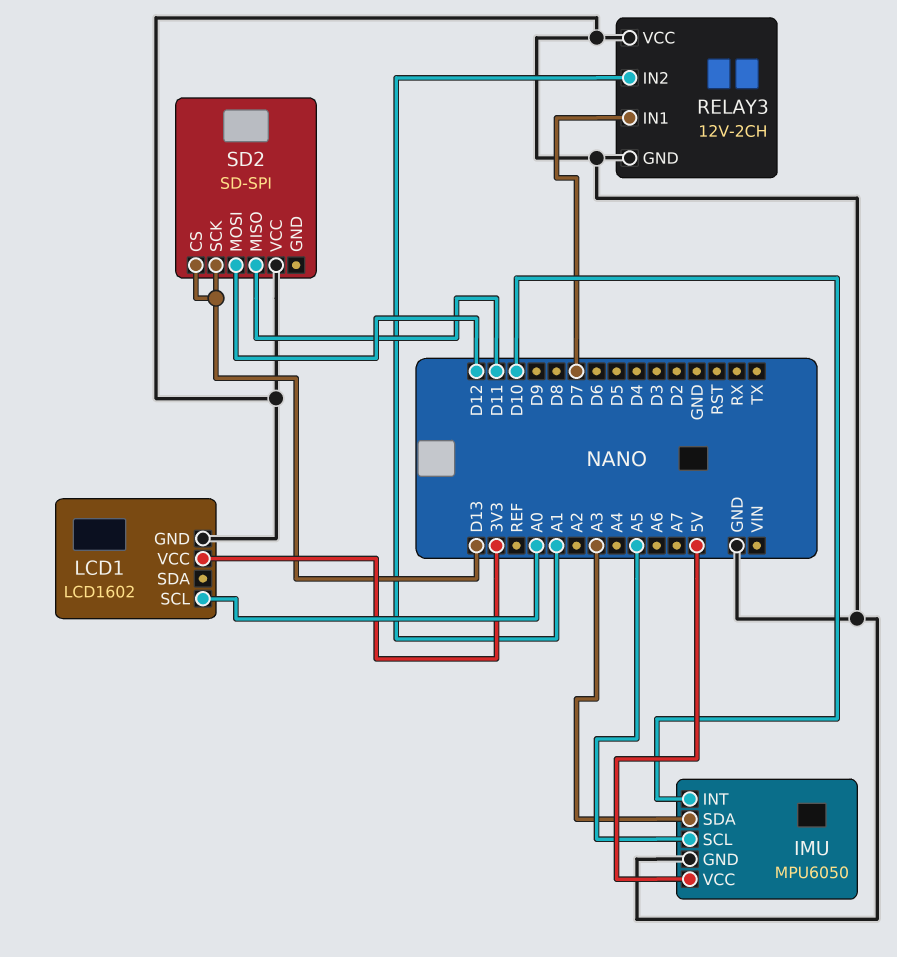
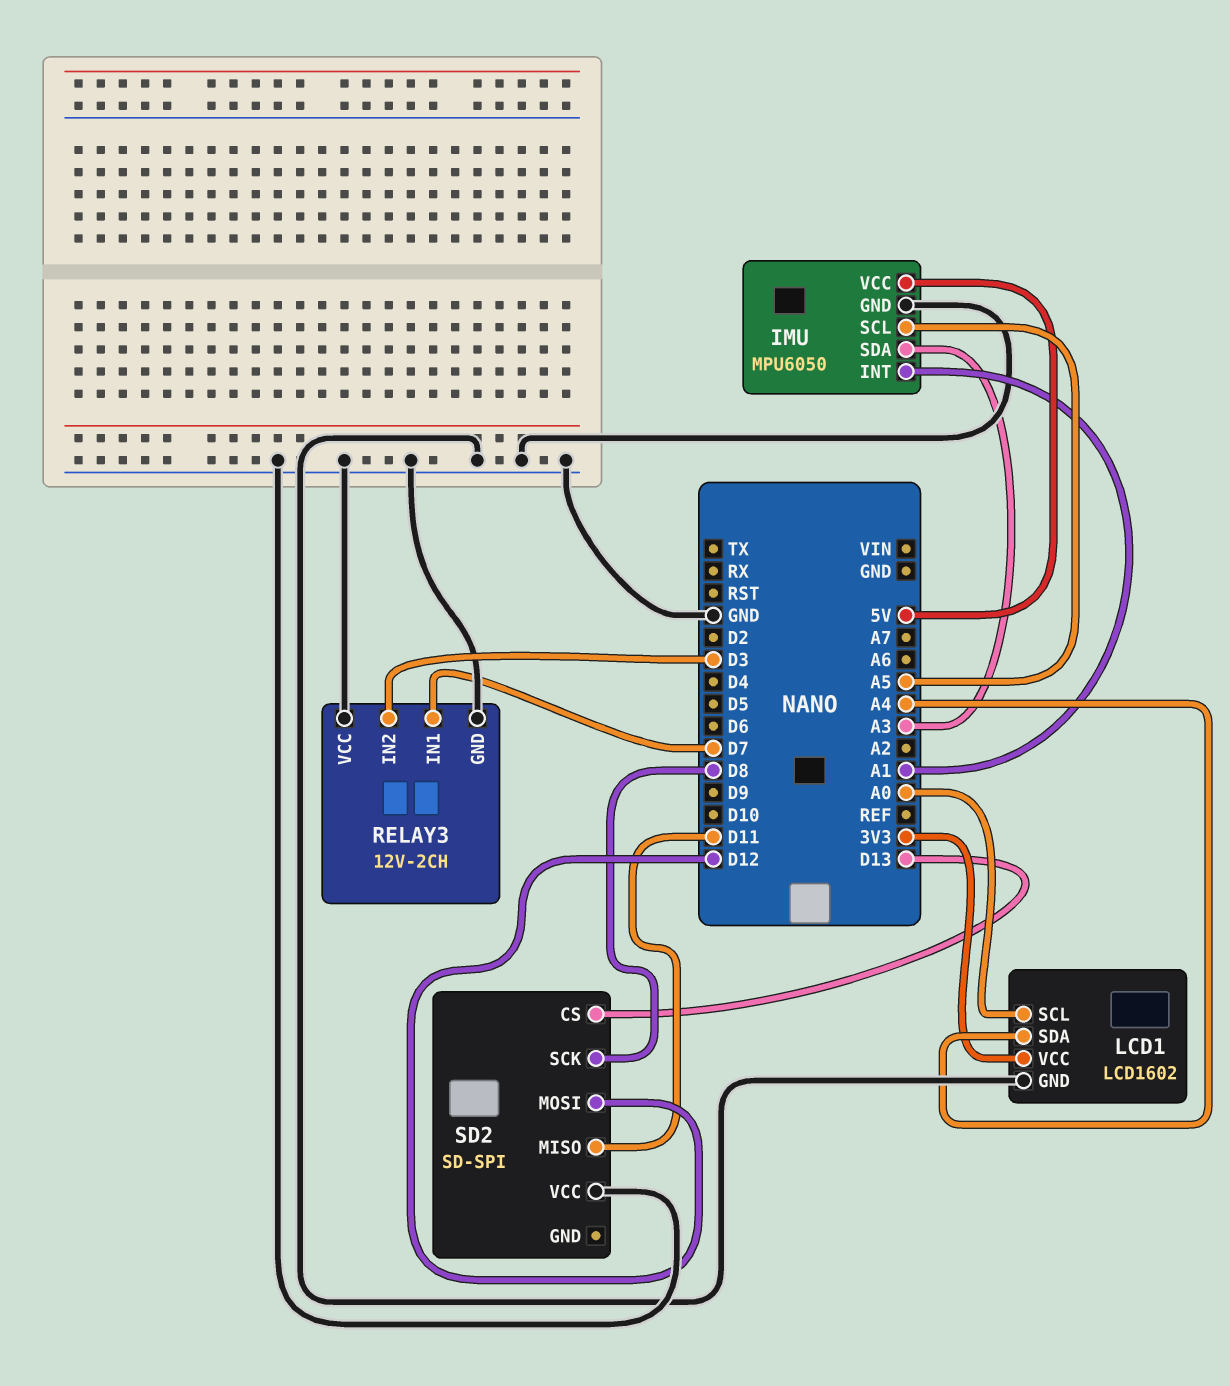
IMU pin INT: D10 -> A1
LCD1 pin SDA: none -> A4
RELAY3 pin IN2: A1 -> D3
SD2 pin SCK: D13 -> D8

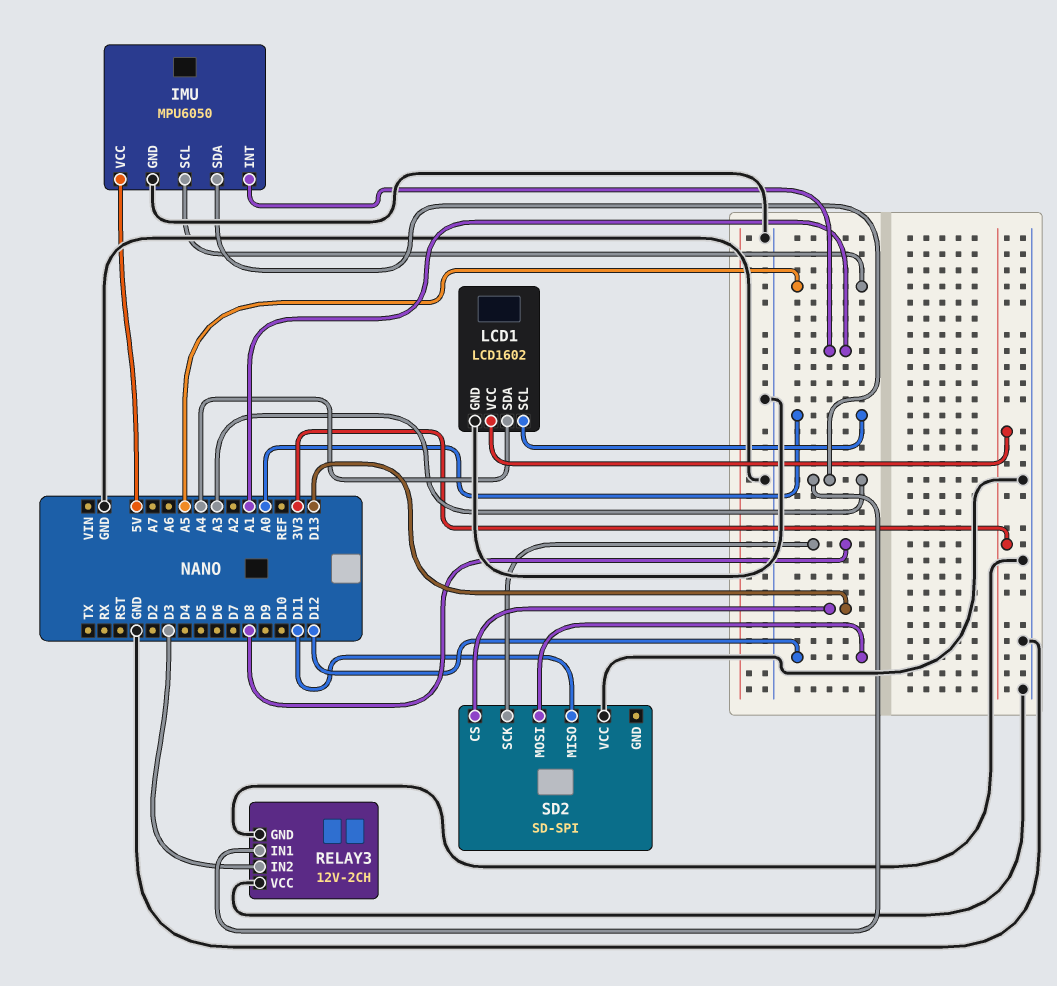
RELAY3 pin IN1: D7 -> A3

